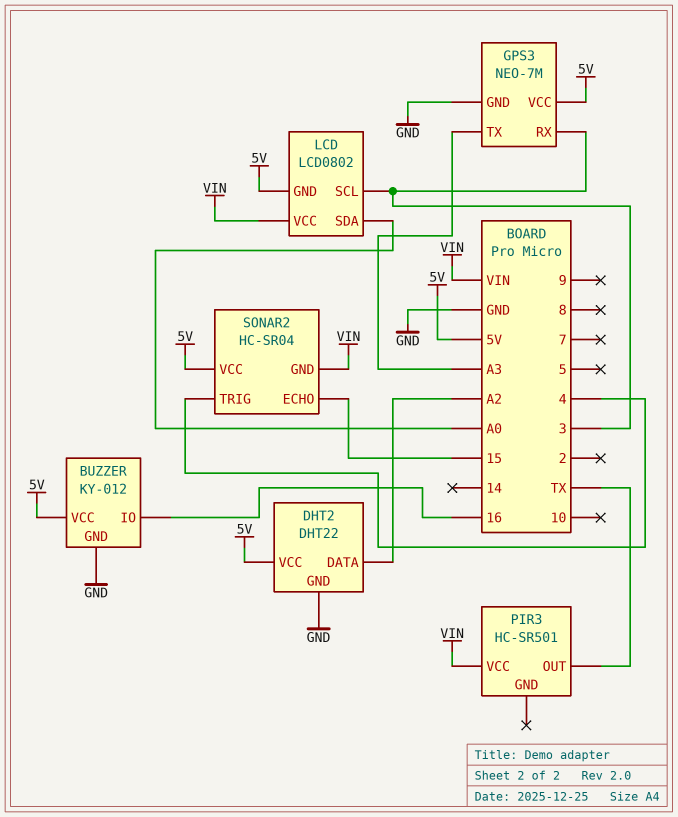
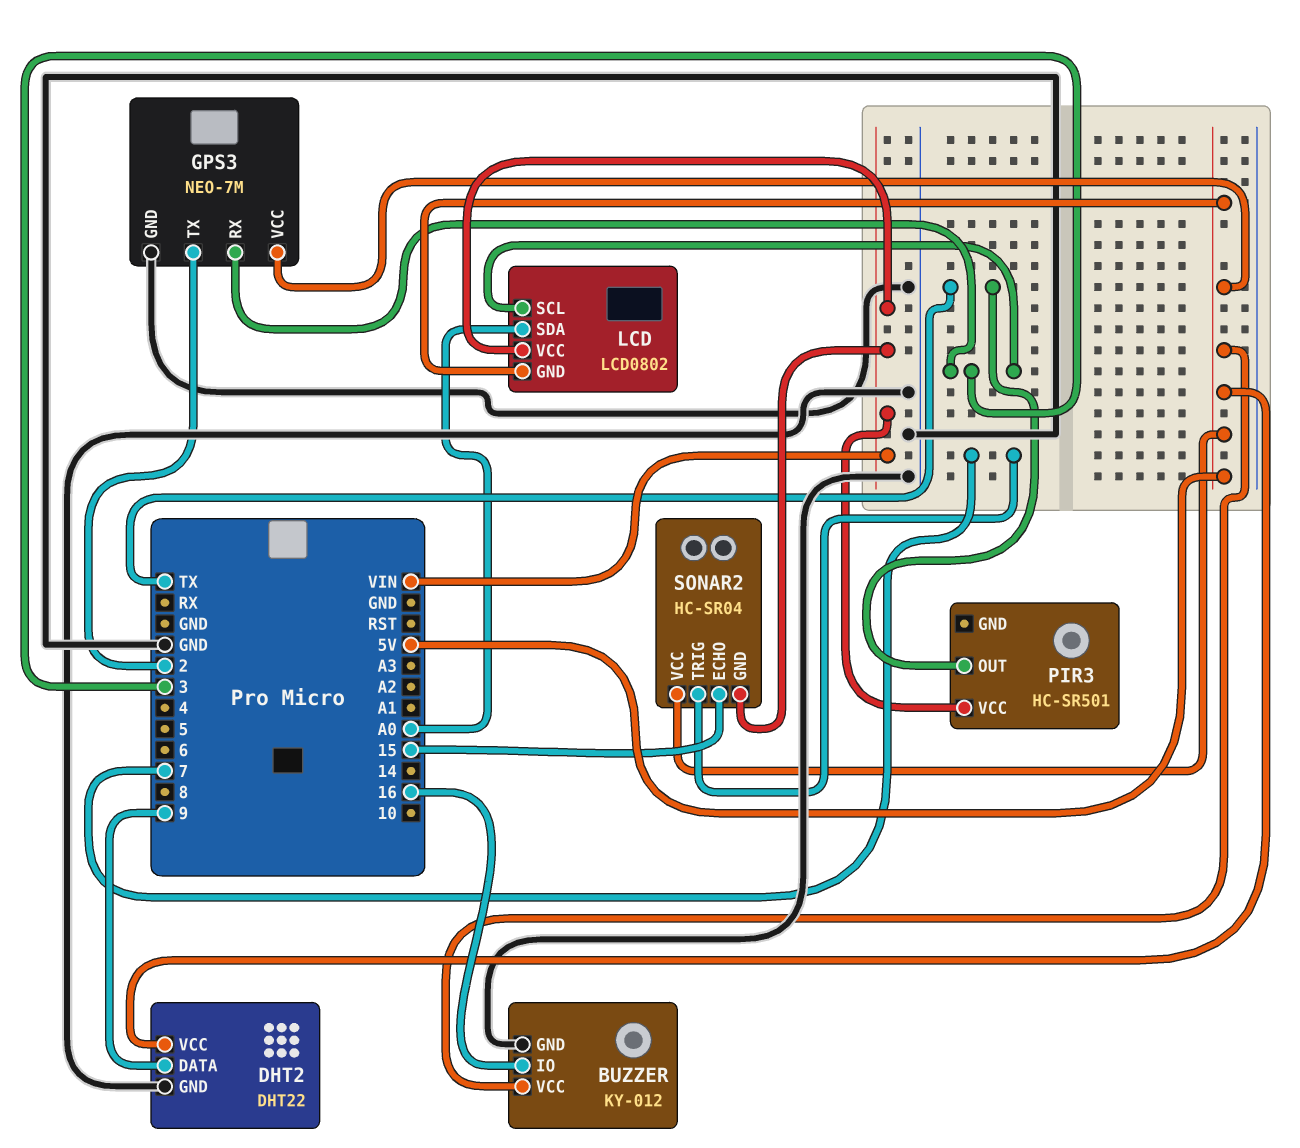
DHT2 pin DATA: A2 -> 9
GPS3 pin TX: A3 -> 2
SONAR2 pin TRIG: 4 -> 7

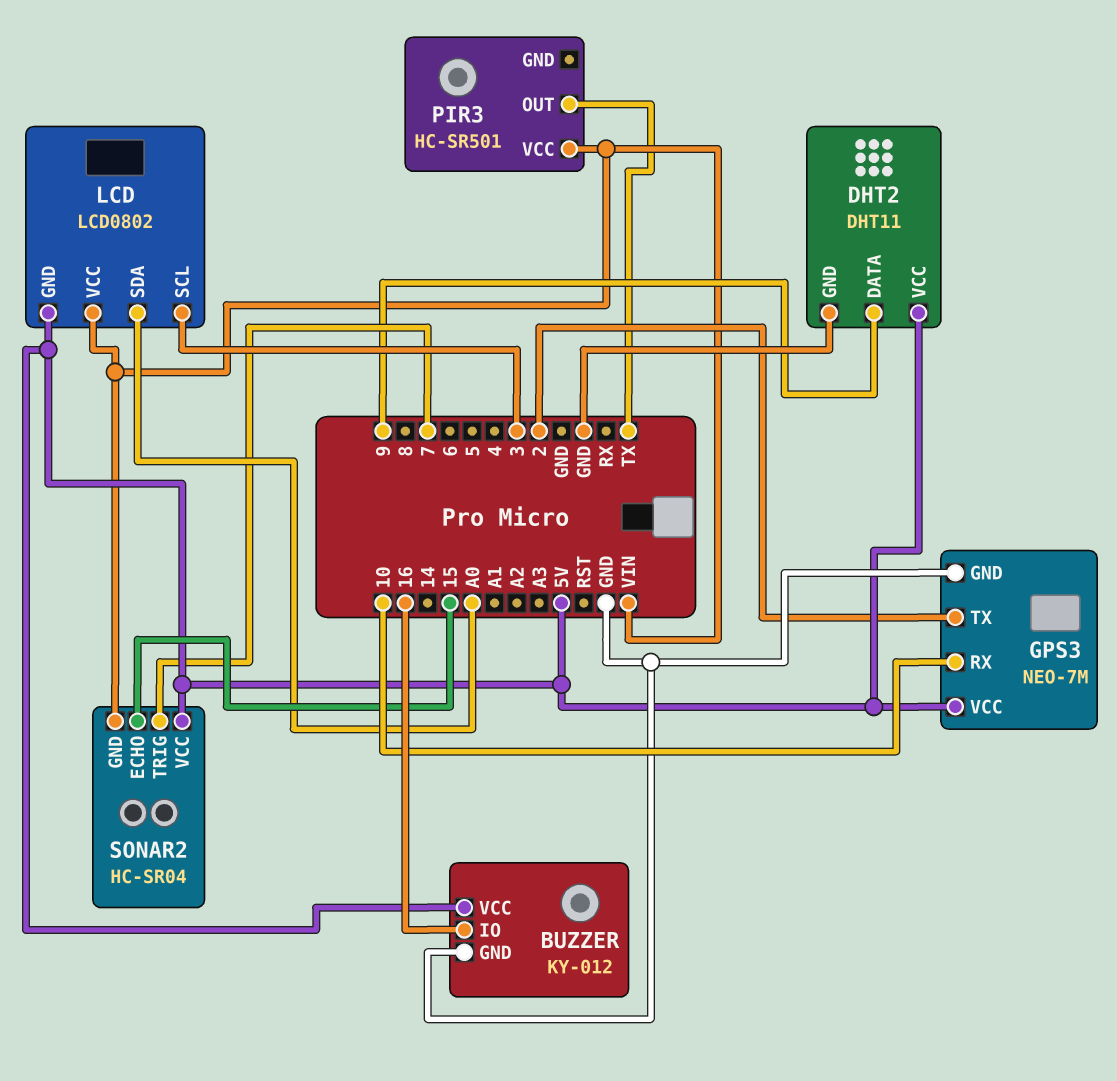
DHT2: DHT22 -> DHT11
GPS3 pin RX: 3 -> 10

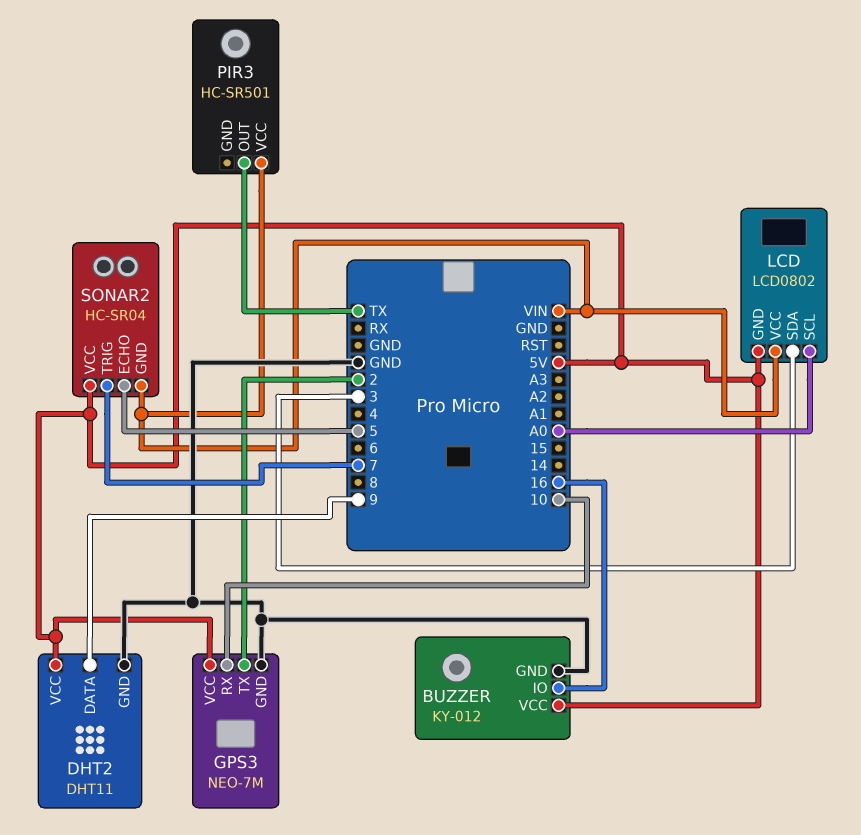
LCD pin SCL: 3 -> A0
LCD pin SDA: A0 -> 3
SONAR2 pin ECHO: 15 -> 5

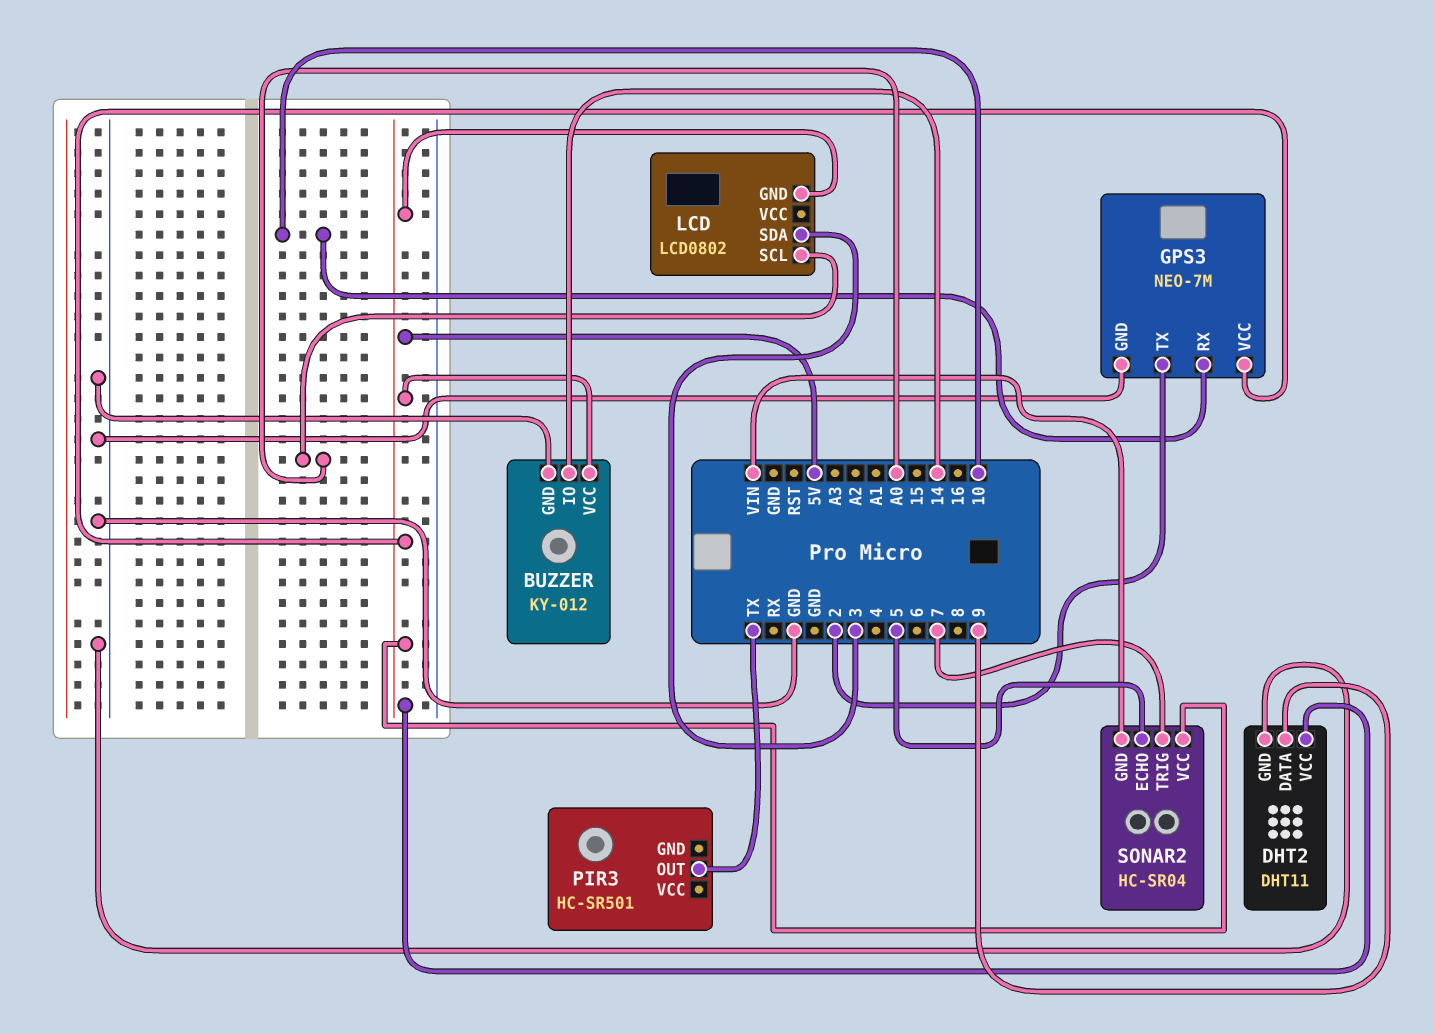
BUZZER pin IO: 16 -> 14
LCD pin VCC: VIN -> none
PIR3 pin VCC: VIN -> none

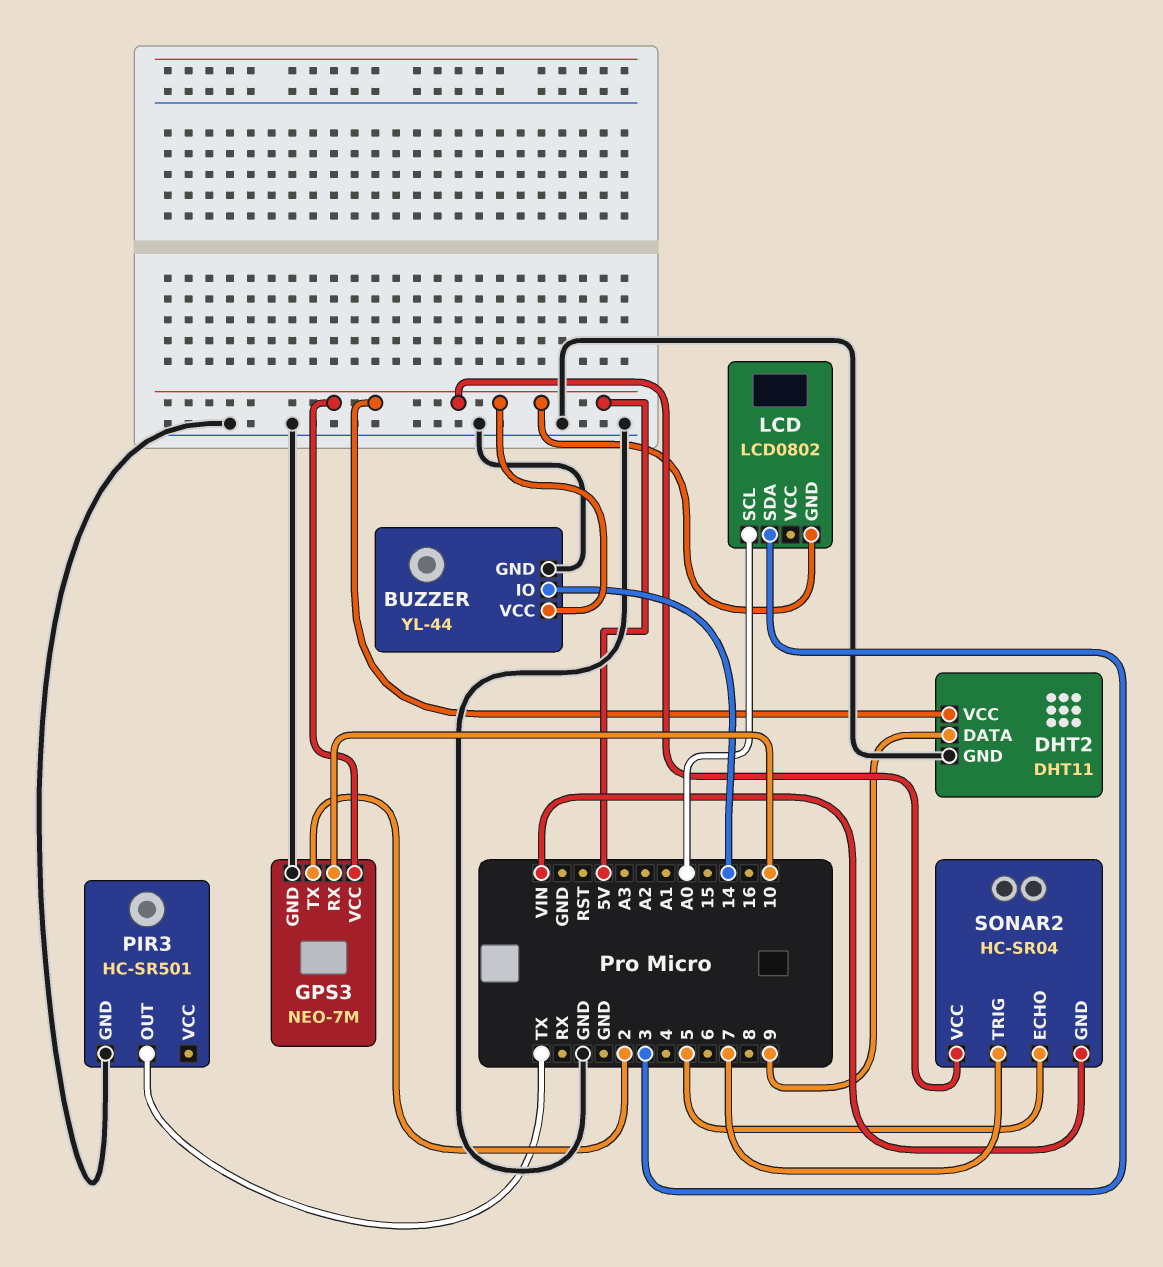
BUZZER: KY-012 -> YL-44
PIR3 pin GND: none -> GND

